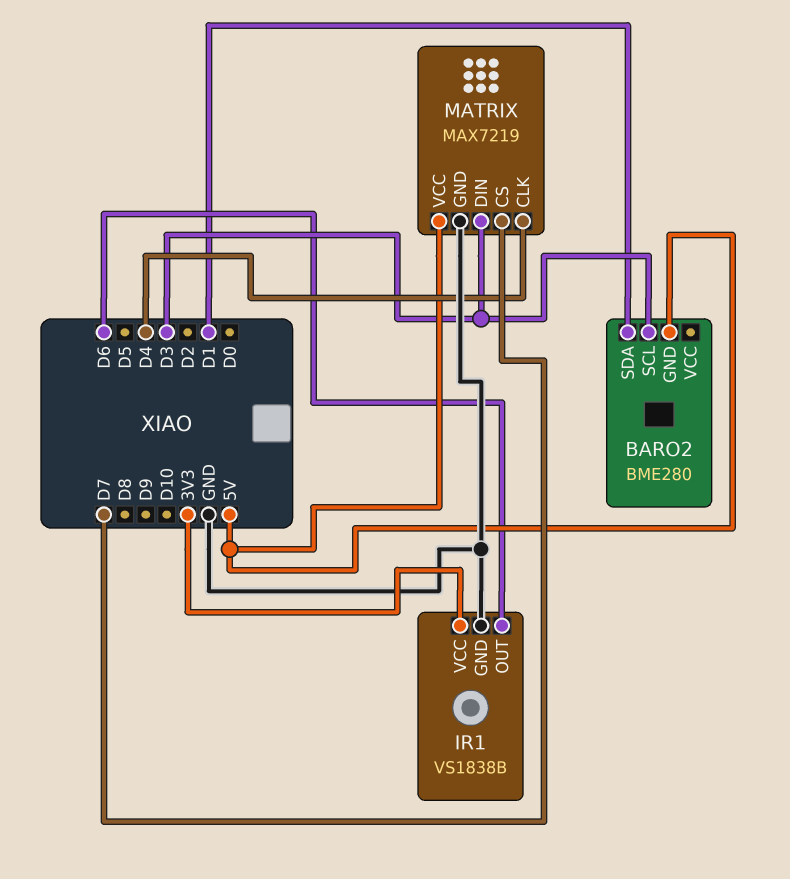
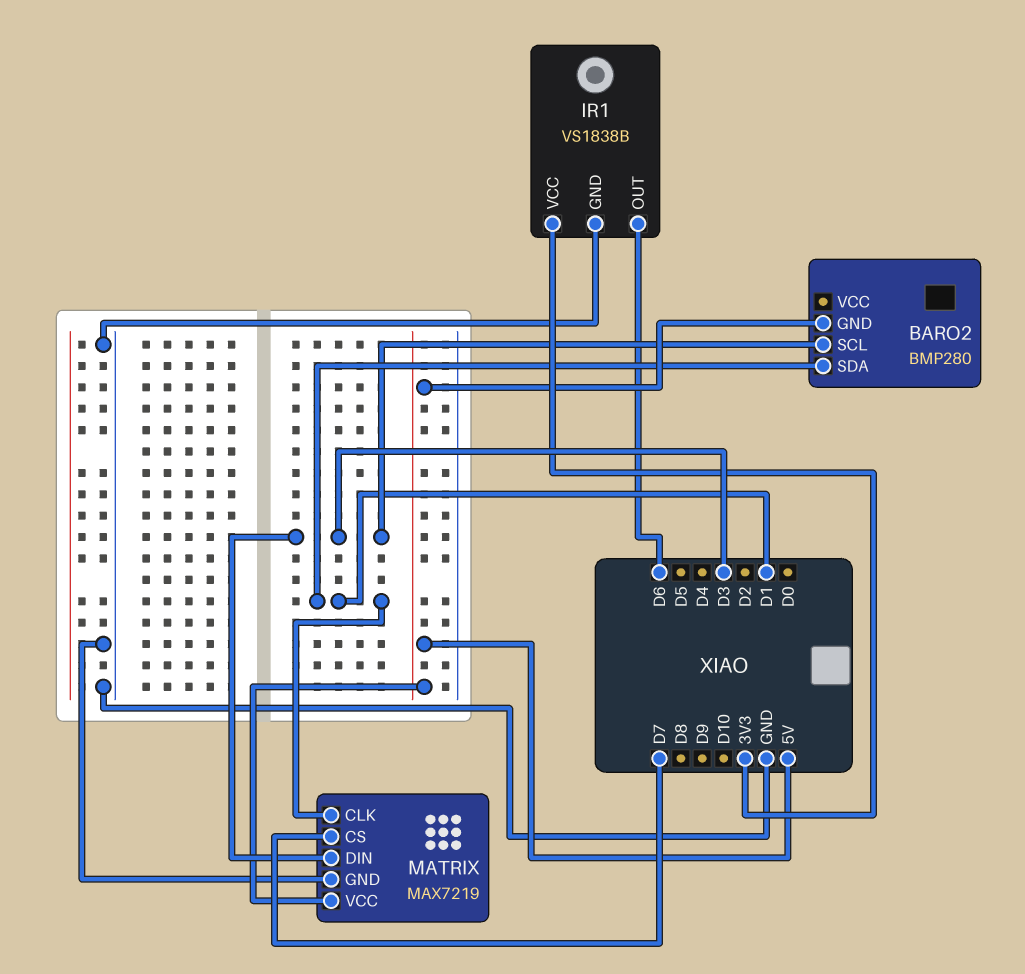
BARO2: BME280 -> BMP280
MATRIX pin CLK: D4 -> D1

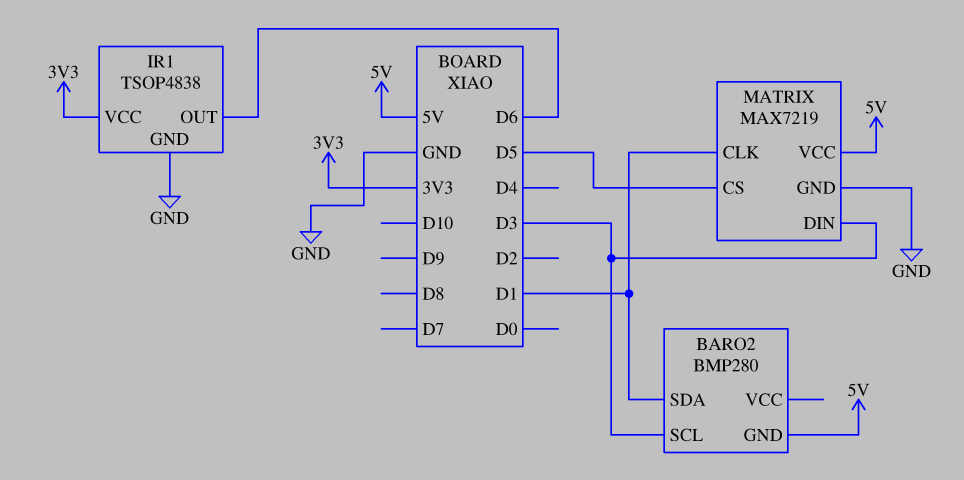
IR1: VS1838B -> TSOP4838
MATRIX pin CS: D7 -> D5

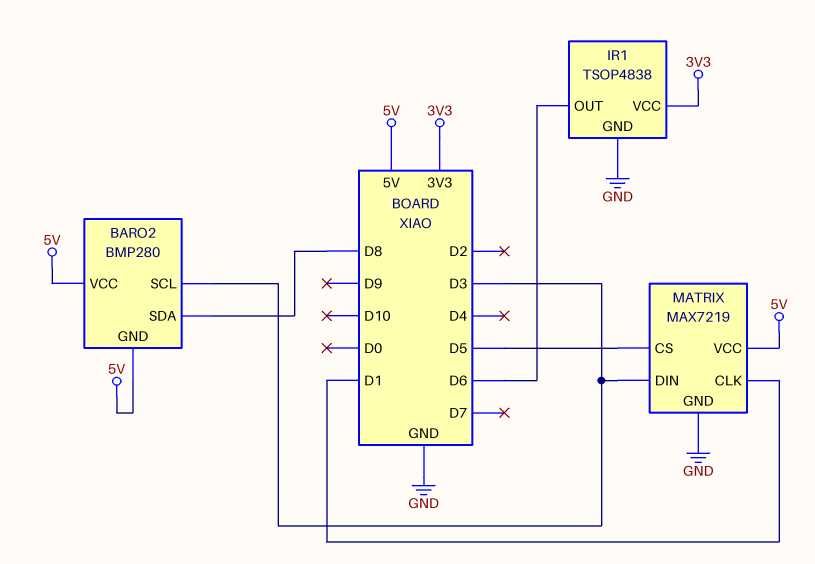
BARO2 pin SDA: D1 -> D8
BARO2 pin VCC: none -> 5V

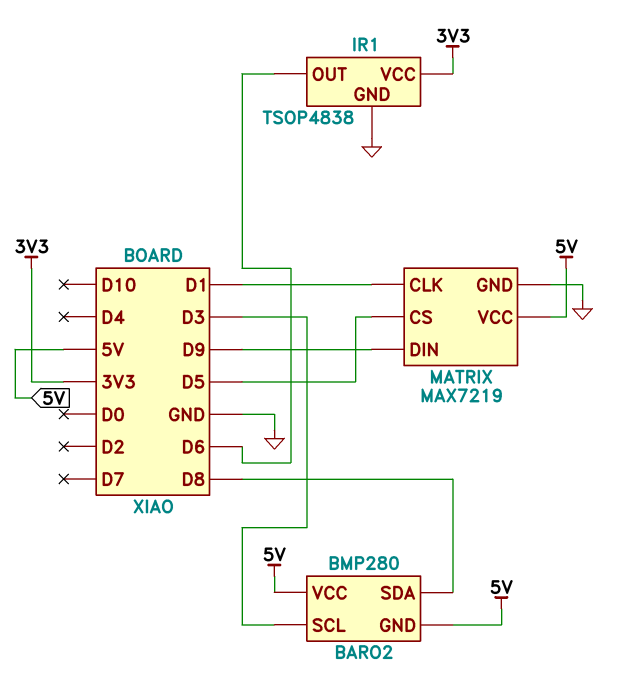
MATRIX pin DIN: D3 -> D9

